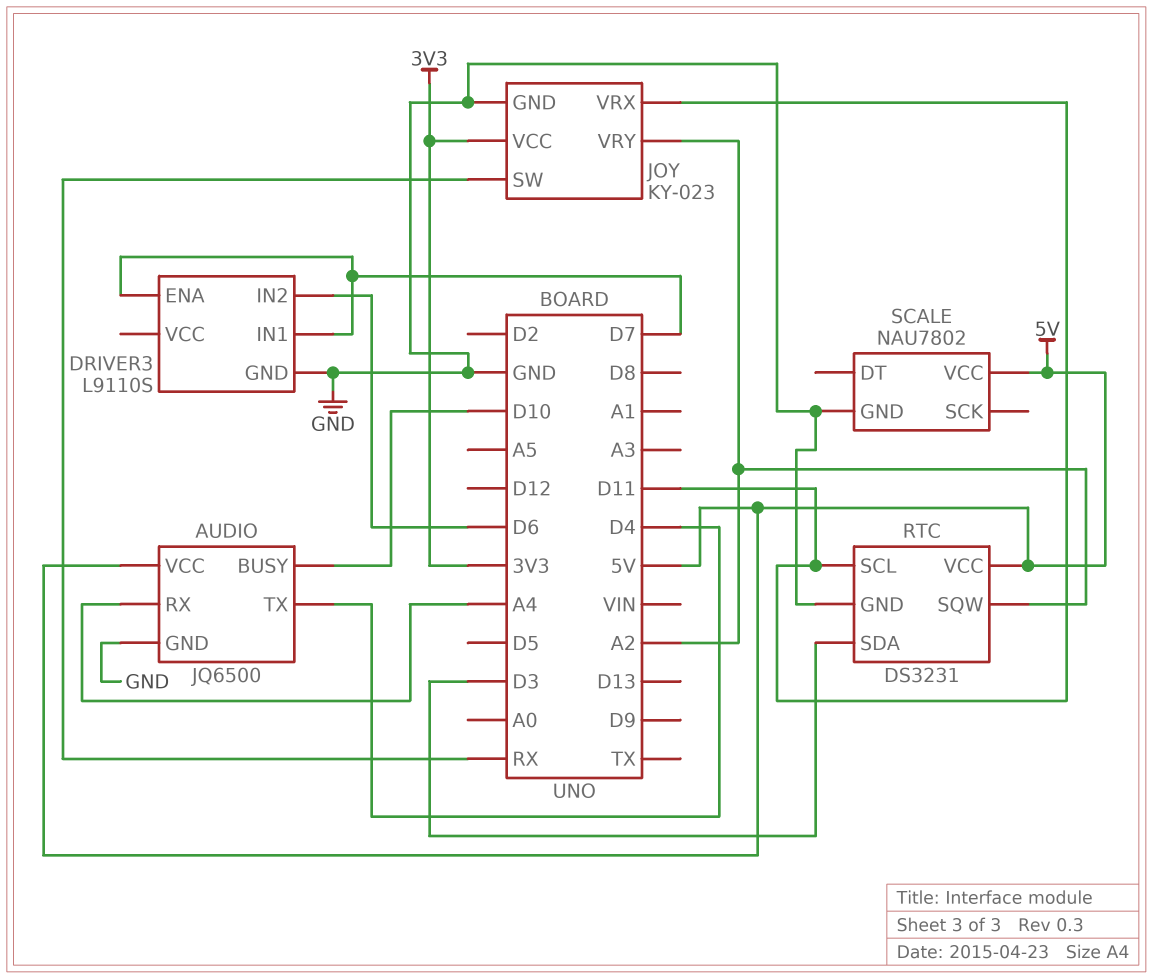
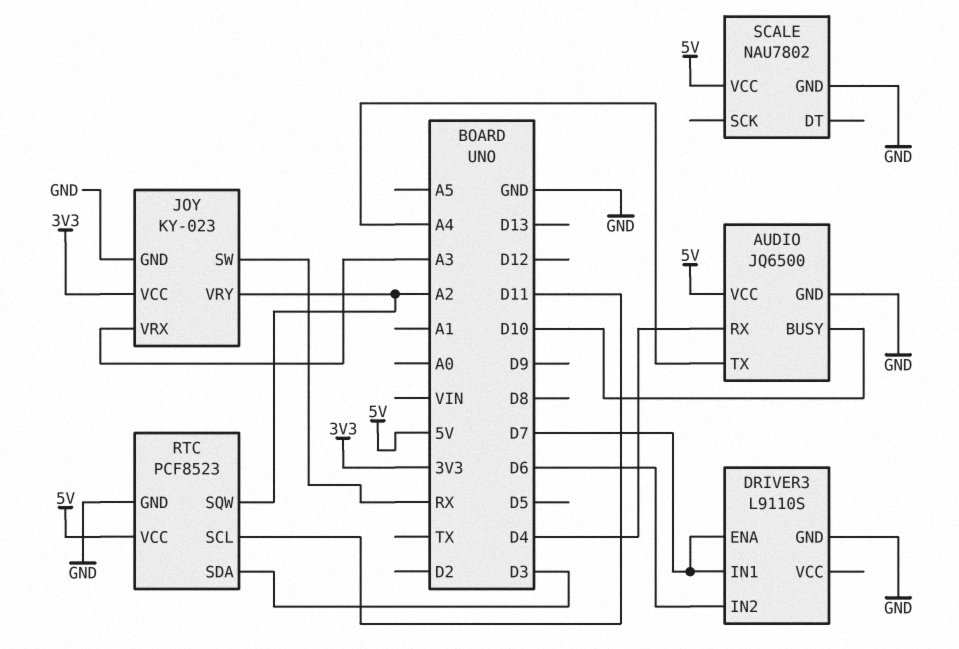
AUDIO pin RX: A4 -> D4
AUDIO pin TX: D4 -> A4
JOY pin VRX: D11 -> A3
RTC: DS3231 -> PCF8523

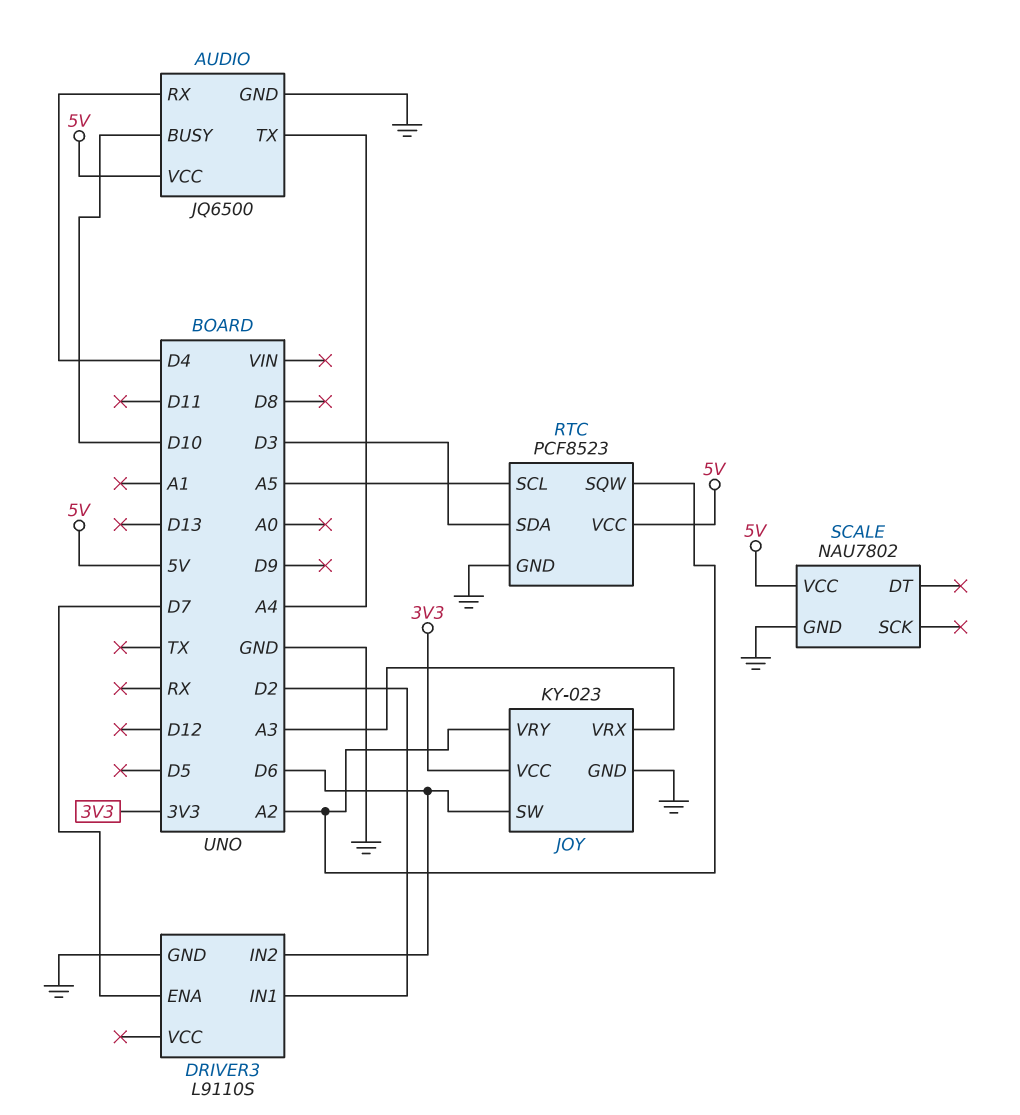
DRIVER3 pin IN1: D7 -> D2
JOY pin SW: RX -> D6
RTC pin SCL: D11 -> A5

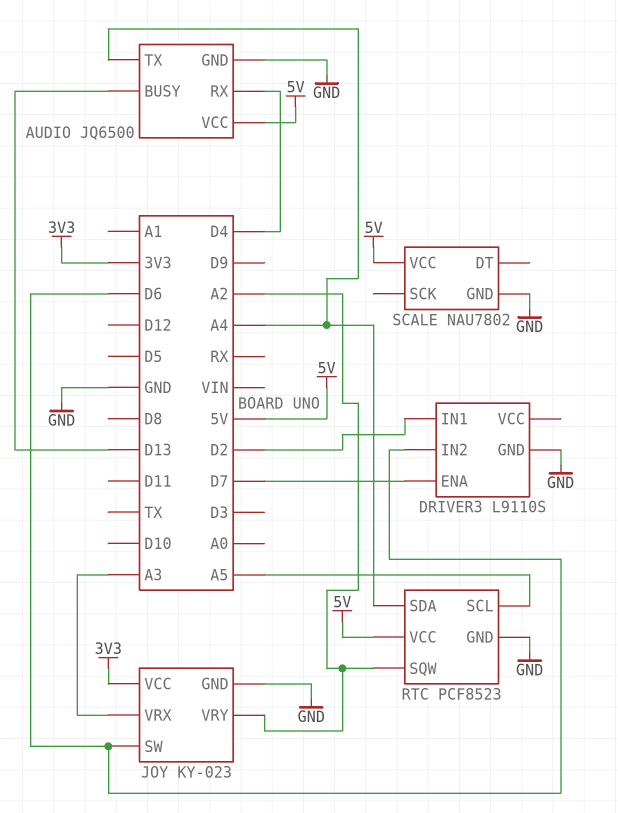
AUDIO pin BUSY: D10 -> D13
RTC pin SDA: D3 -> A4

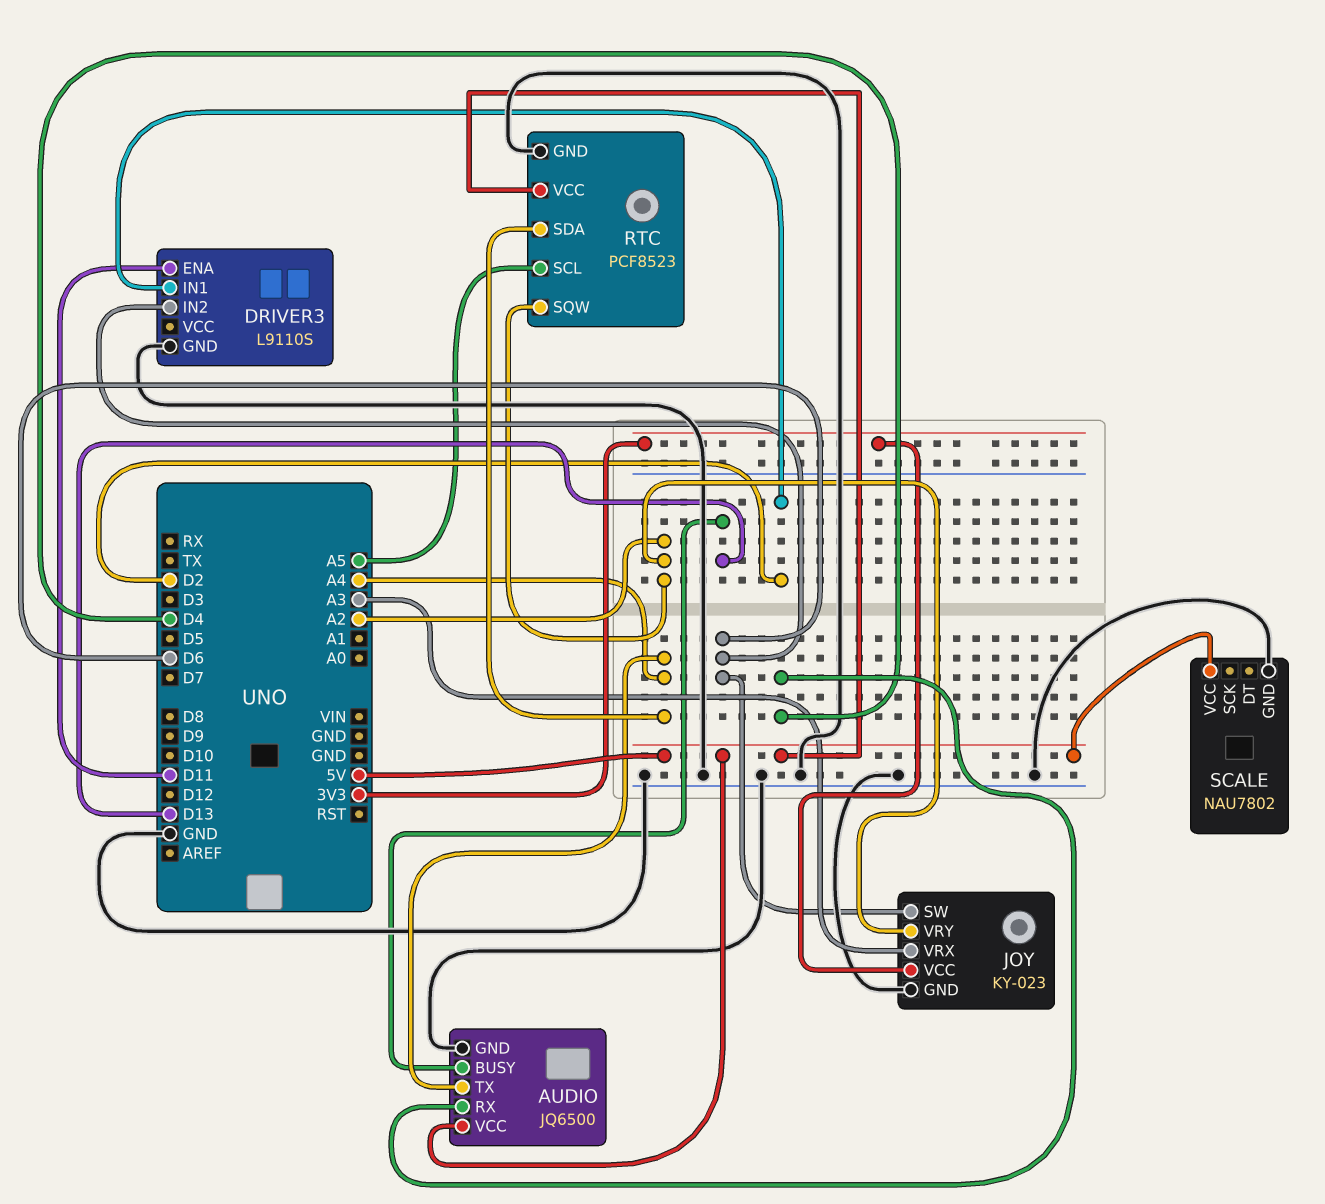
DRIVER3 pin ENA: D7 -> D11

